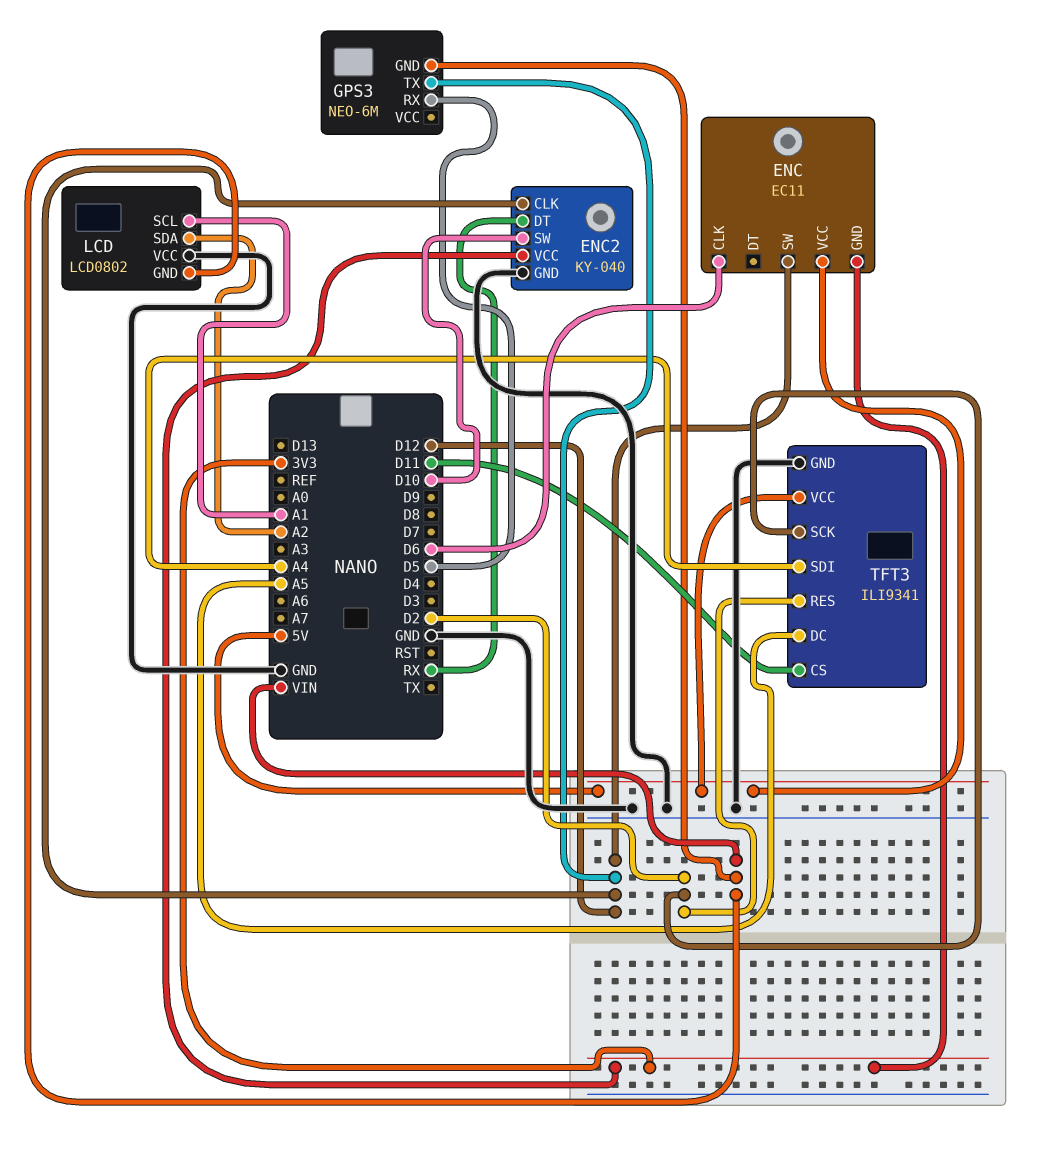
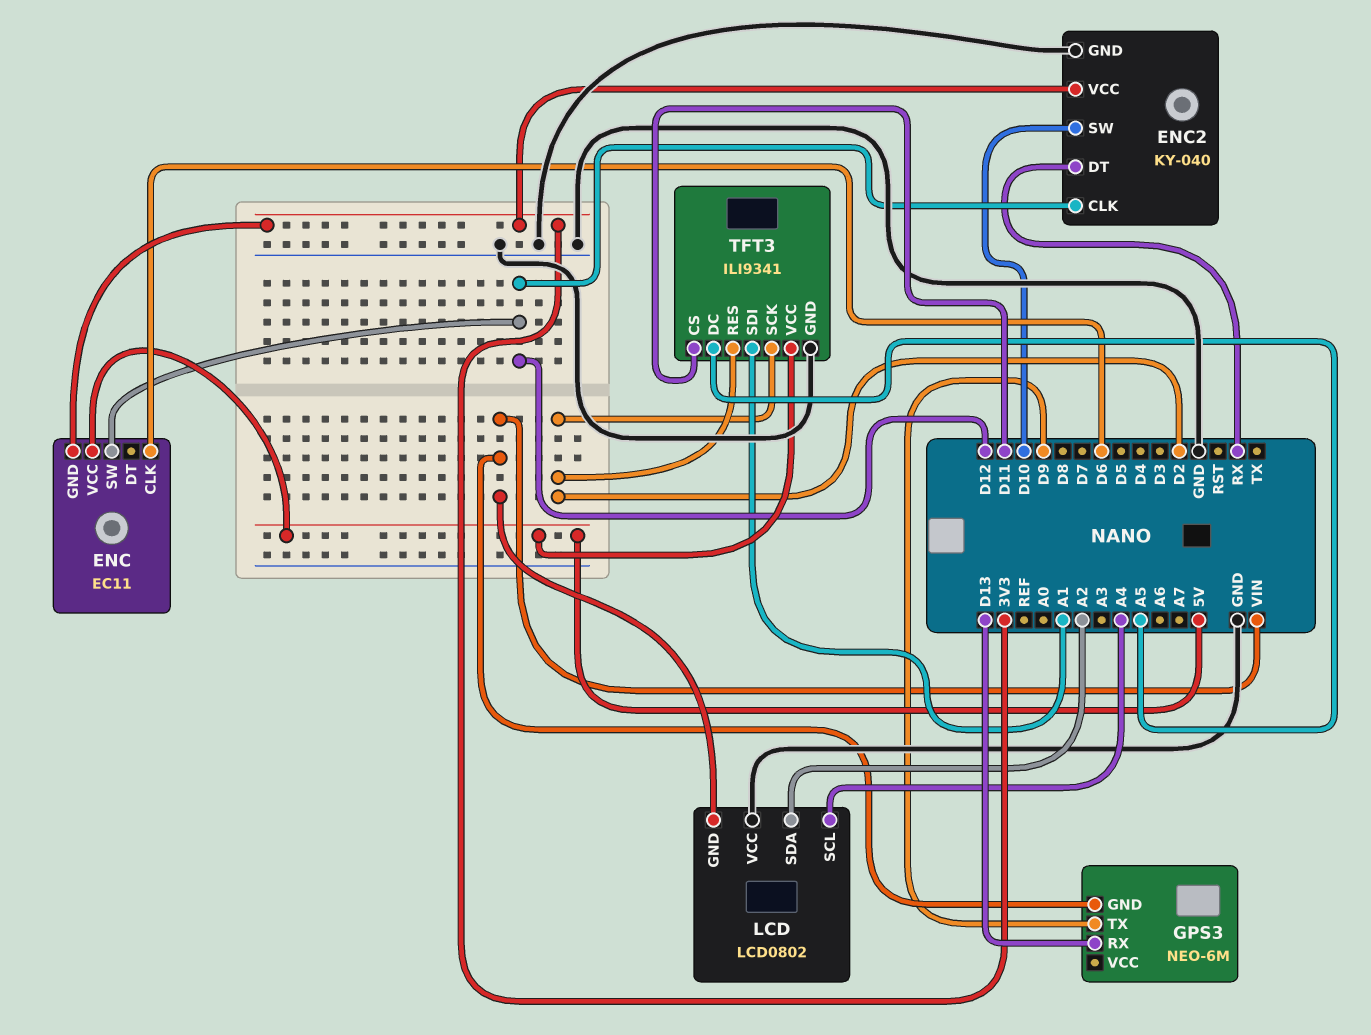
GPS3 pin RX: D5 -> D13
GPS3 pin TX: D12 -> D9
LCD pin SCL: A1 -> A4
TFT3 pin SDI: A4 -> A1

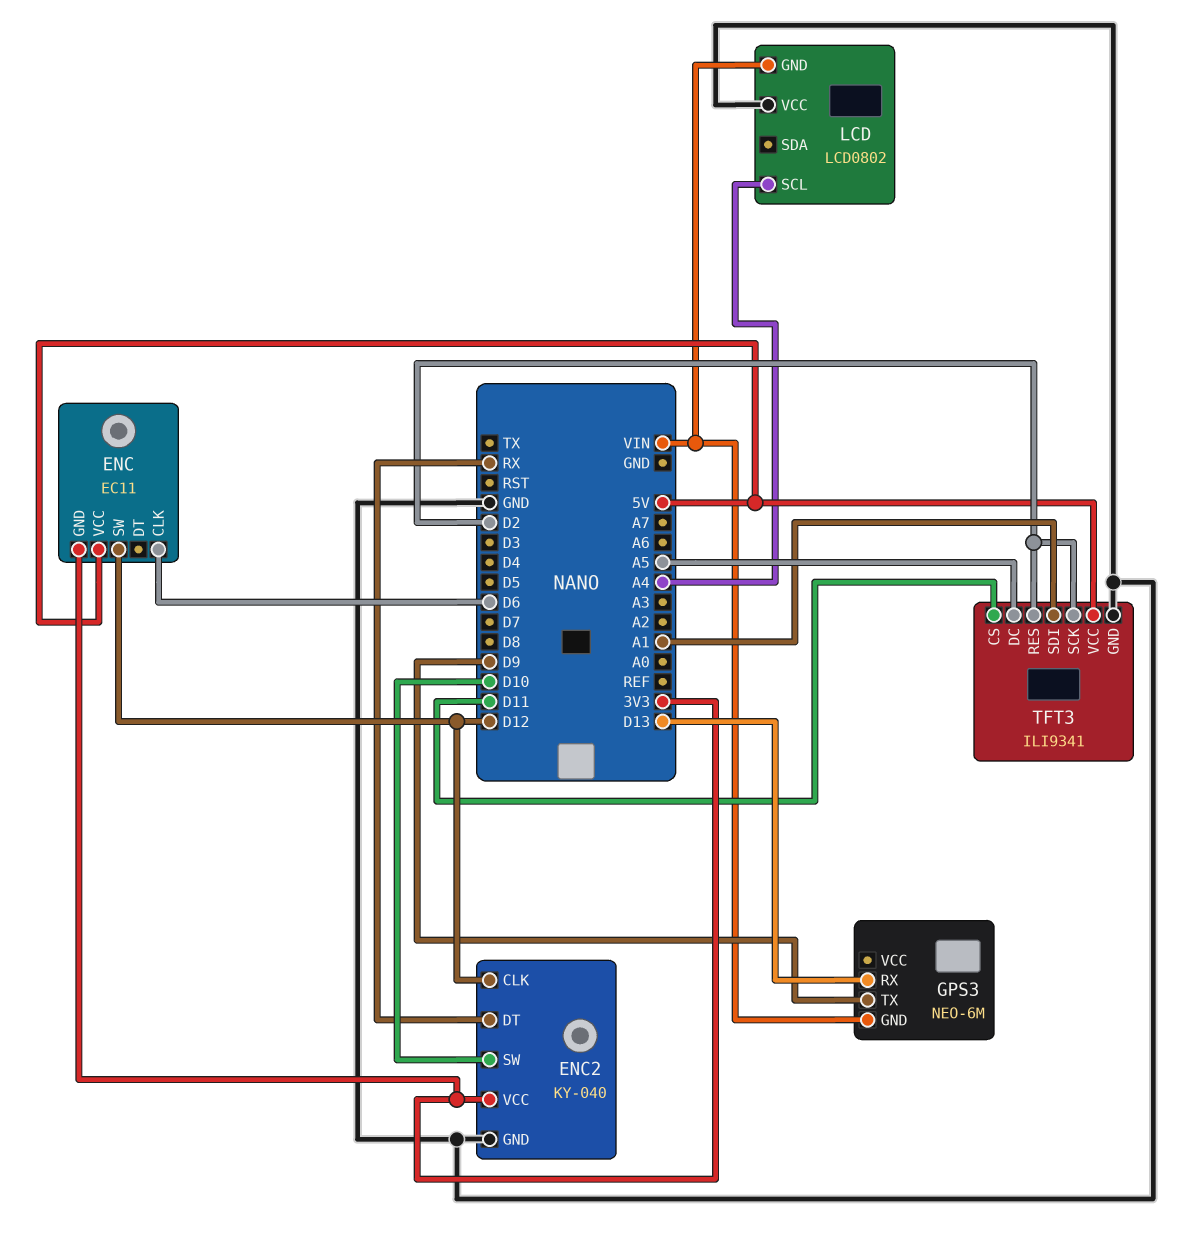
LCD pin SDA: A2 -> none

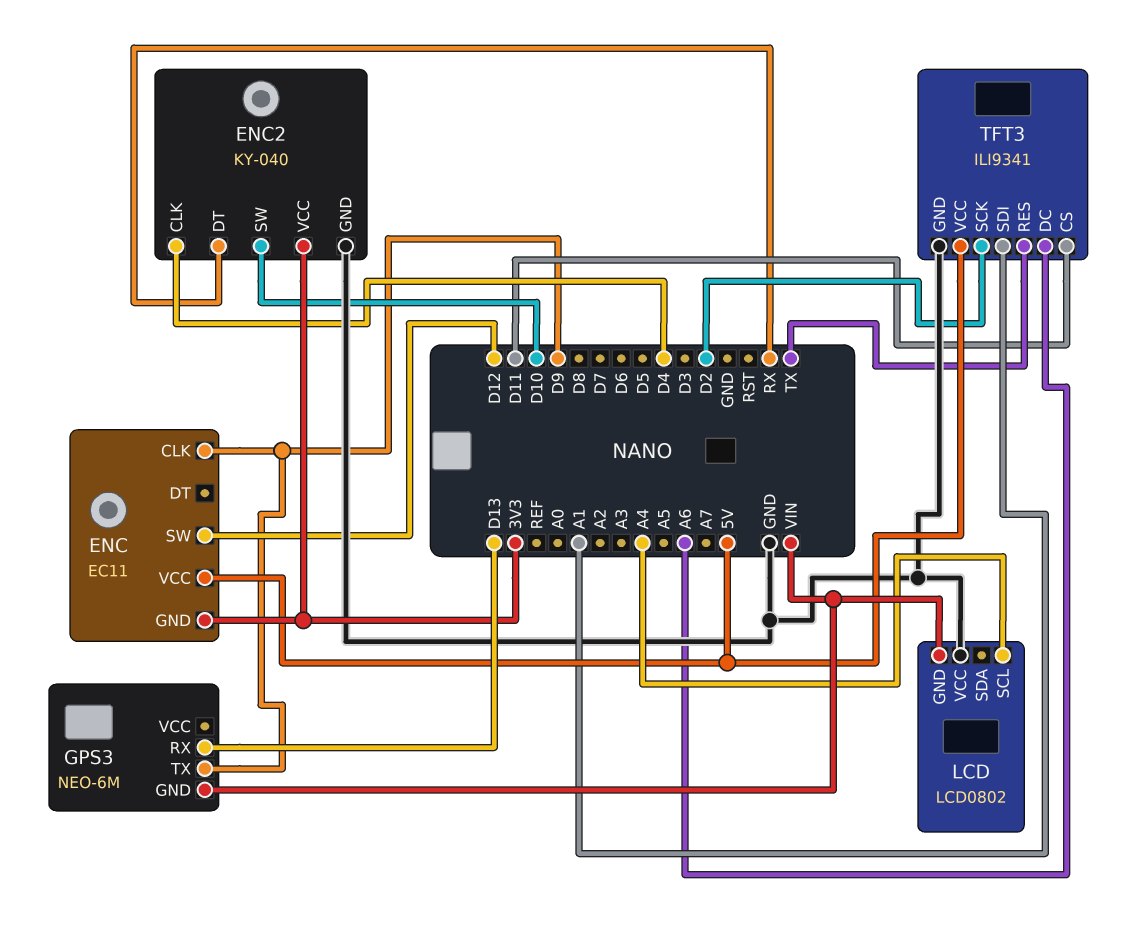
ENC pin CLK: D6 -> D9
ENC2 pin CLK: D12 -> D4
TFT3 pin DC: A5 -> A6
TFT3 pin RES: D2 -> TX

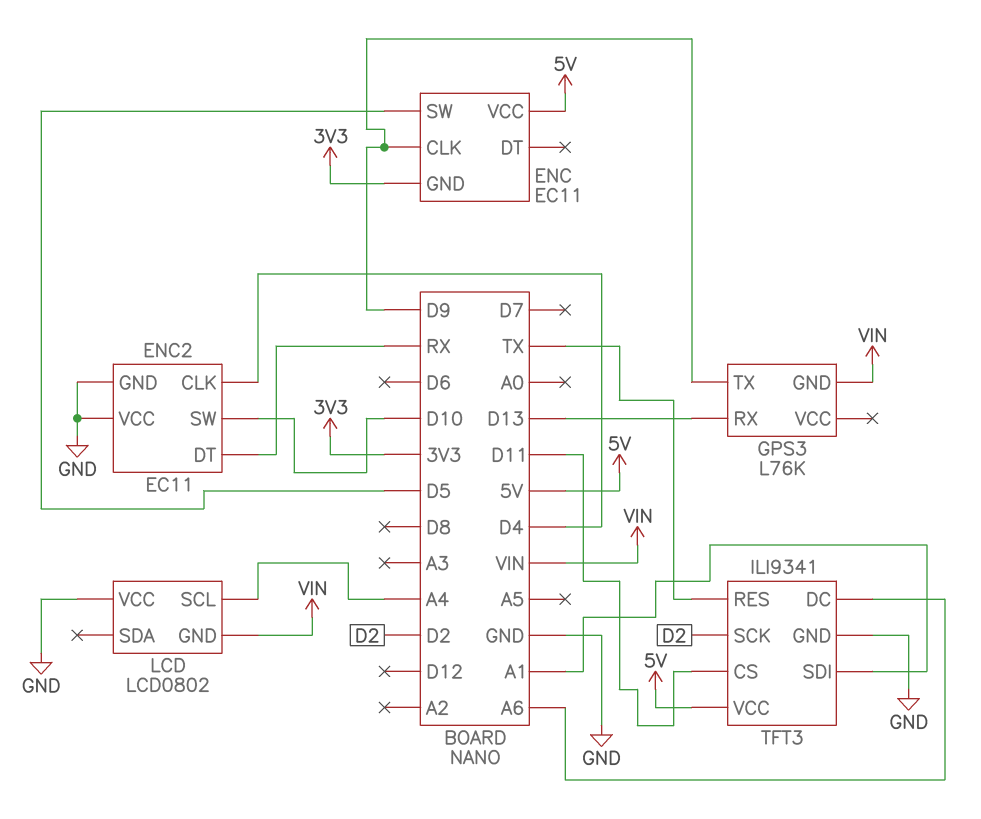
ENC pin SW: D12 -> D5
ENC2: KY-040 -> EC11
ENC2 pin VCC: 3V3 -> GND
GPS3: NEO-6M -> L76K

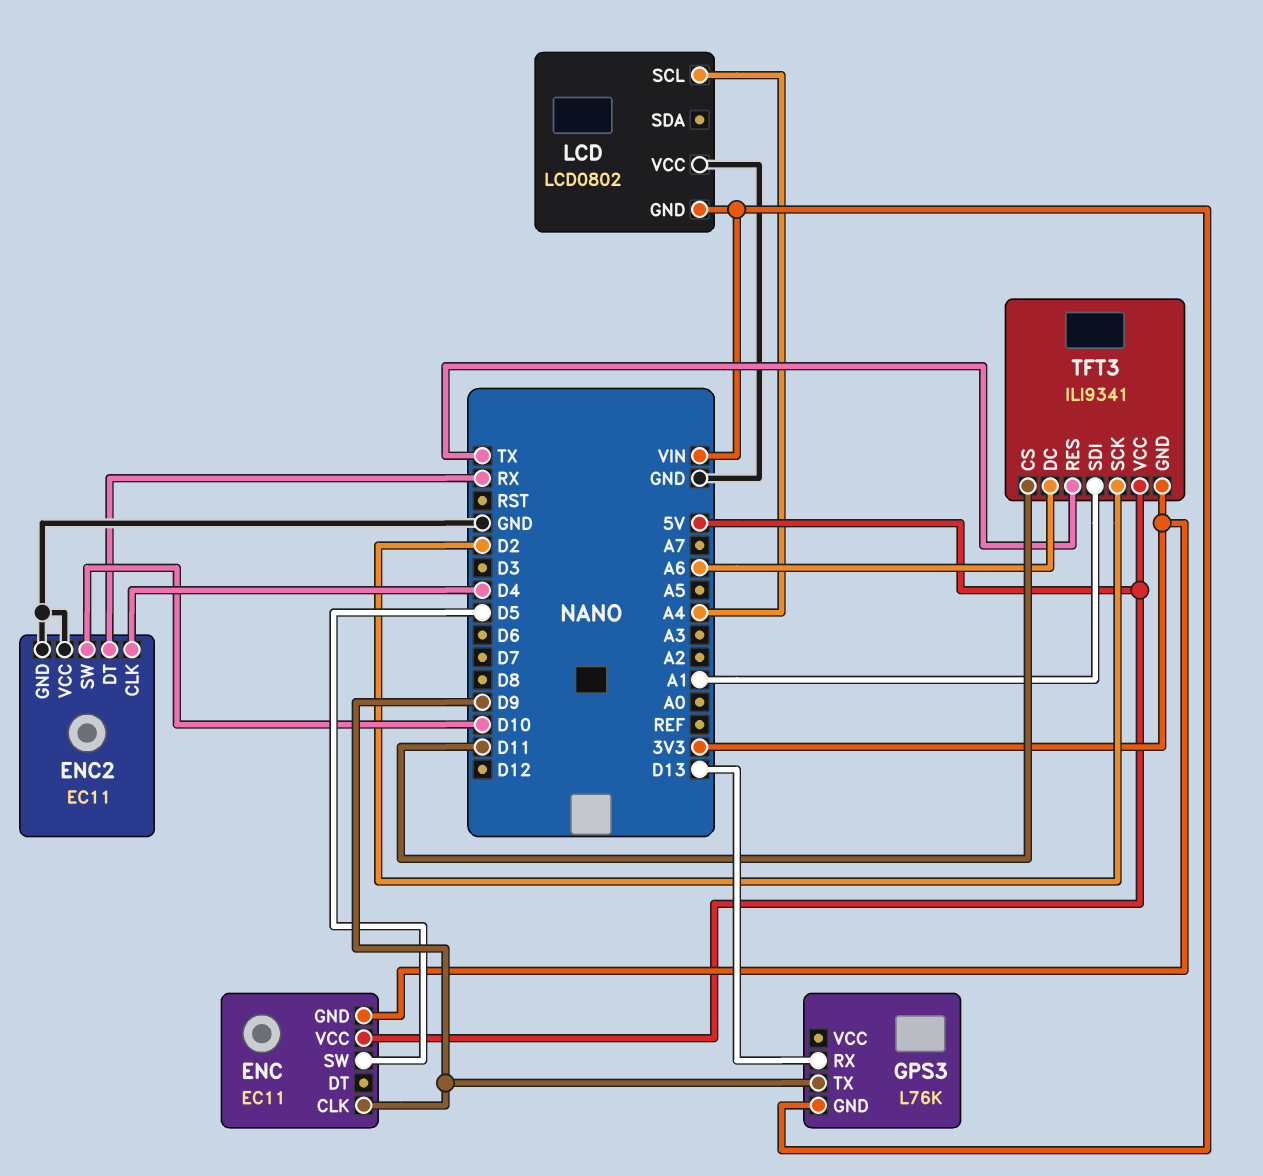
TFT3 pin GND: GND -> 3V3

